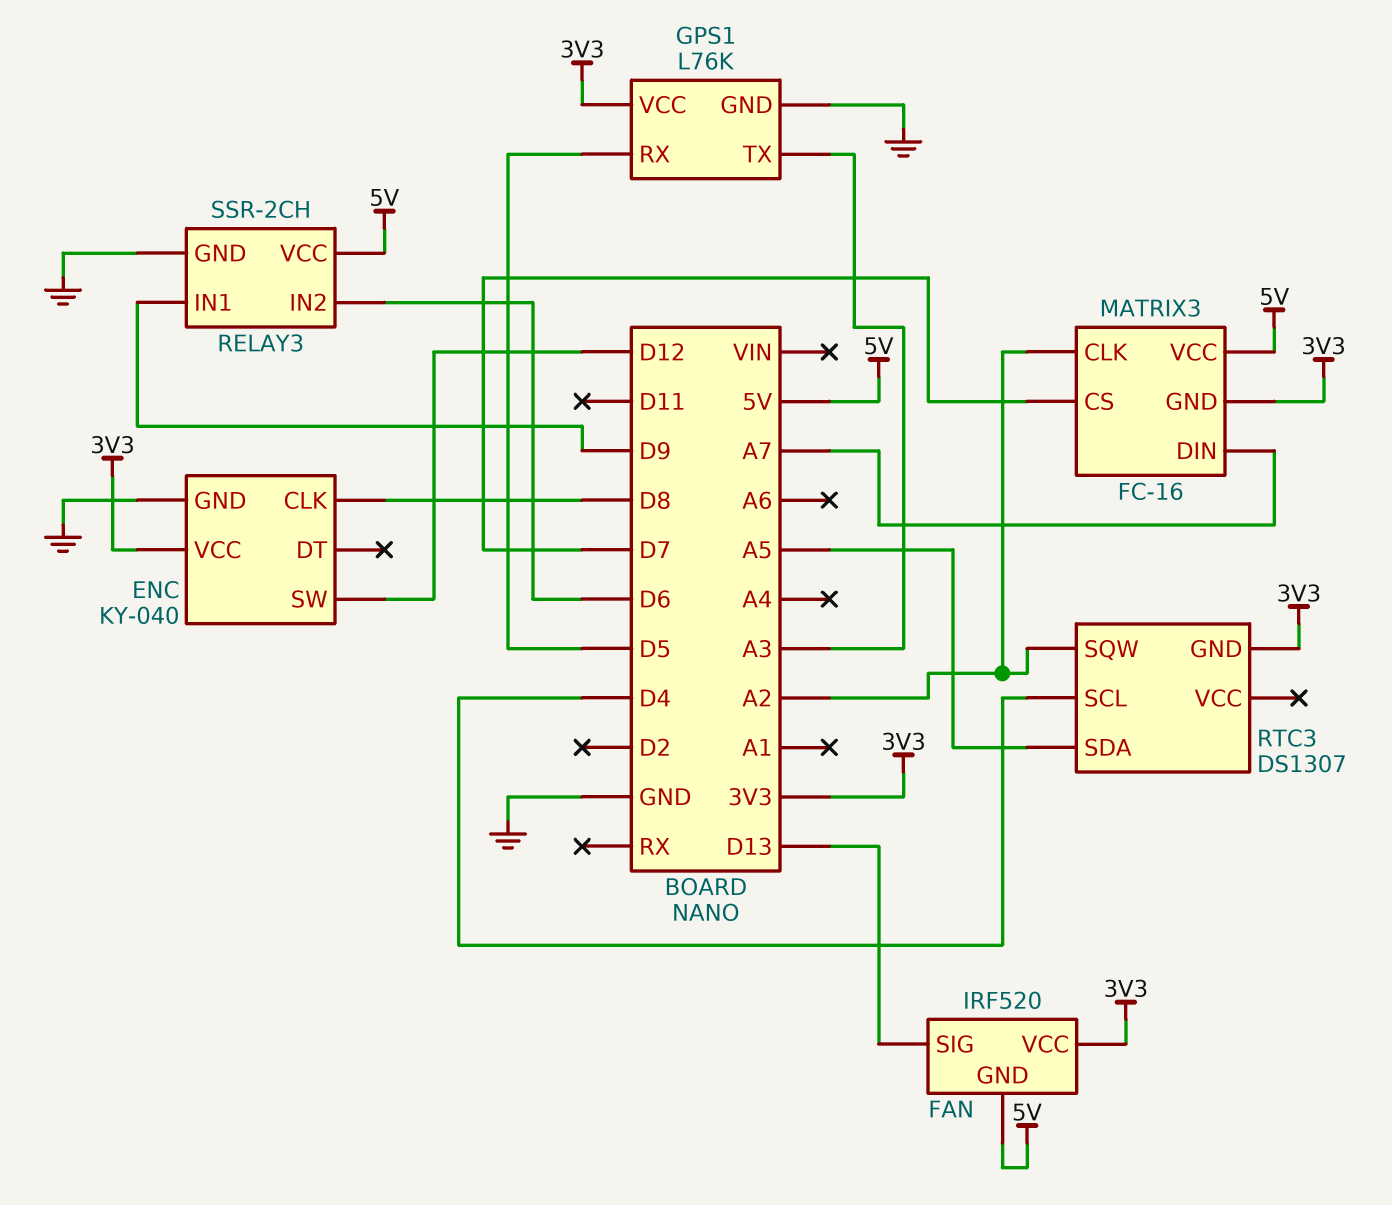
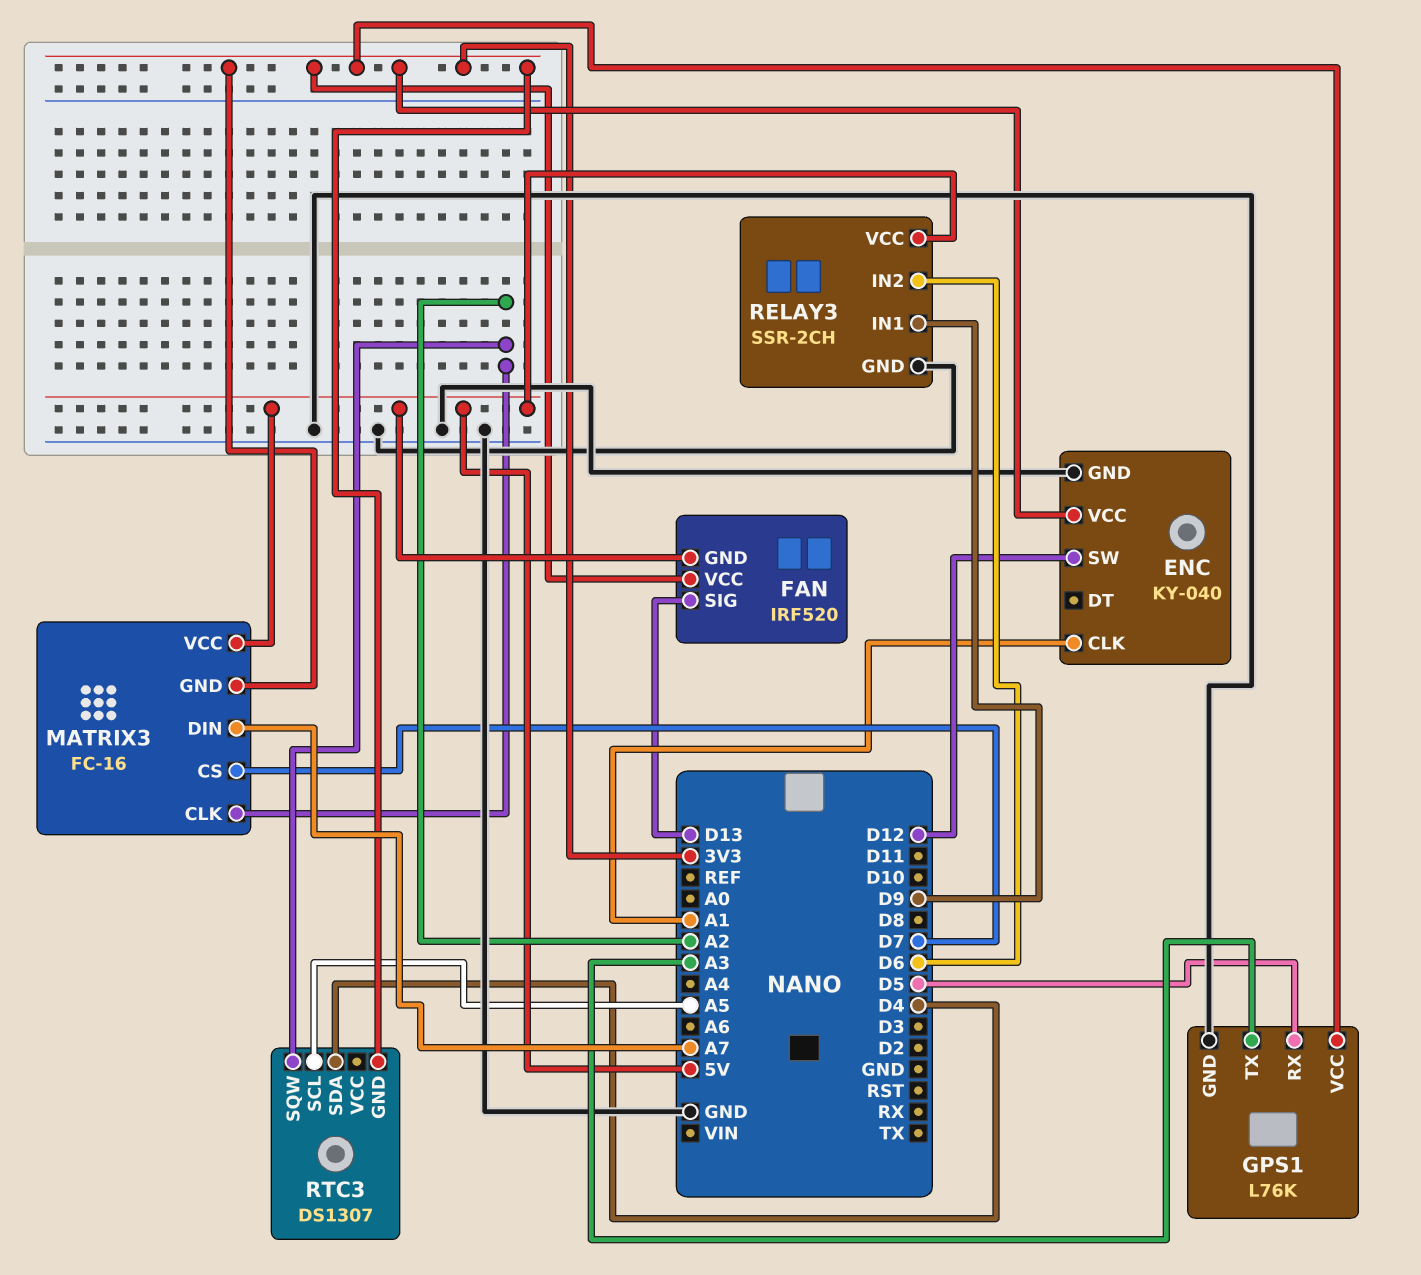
ENC pin CLK: D8 -> A1
RTC3 pin SCL: D4 -> A5
RTC3 pin SDA: A5 -> D4

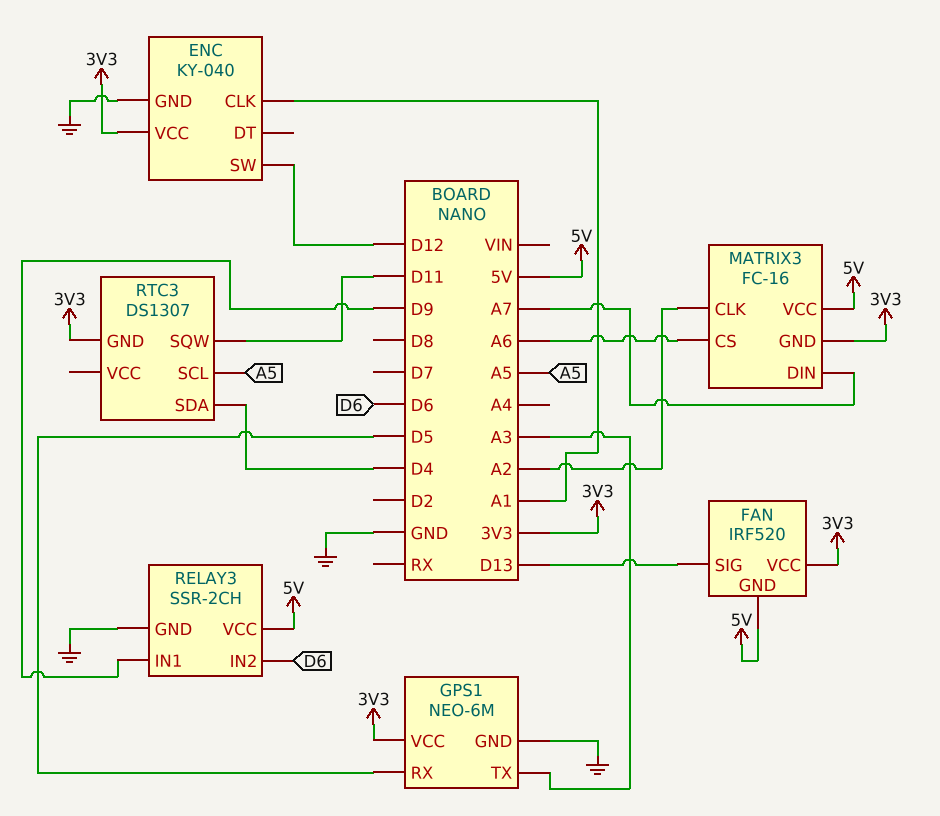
GPS1: L76K -> NEO-6M
MATRIX3 pin CS: D7 -> A6
RTC3 pin SQW: A2 -> D11

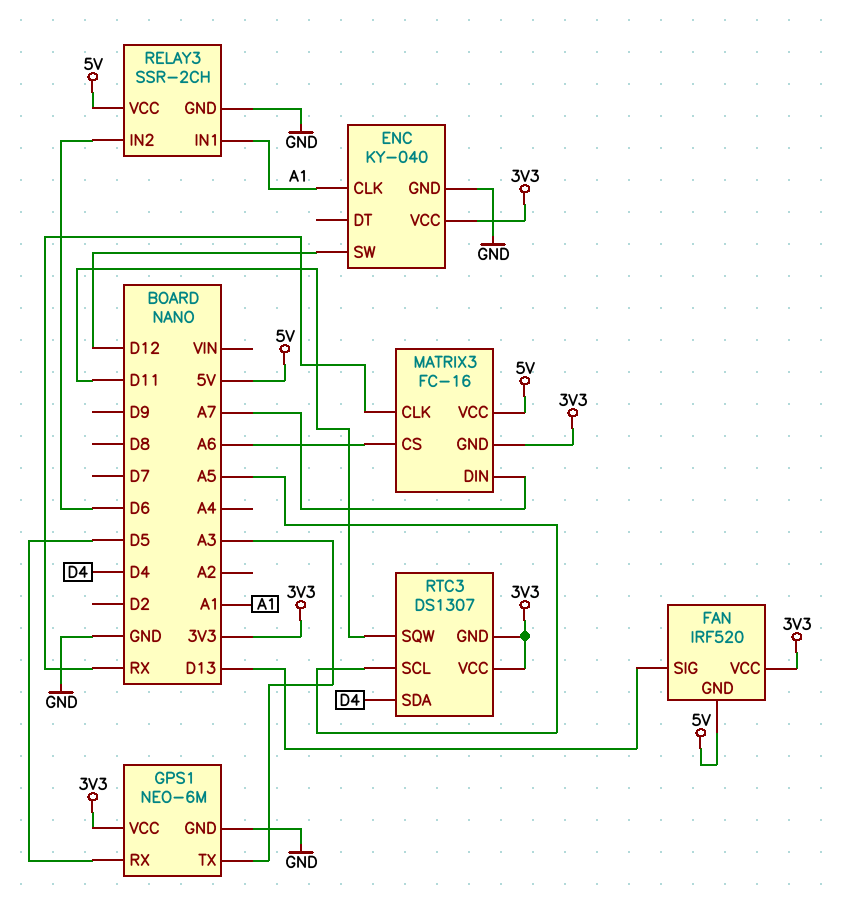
MATRIX3 pin CLK: A2 -> RX
RELAY3 pin IN1: D9 -> A1
RTC3 pin VCC: none -> 3V3

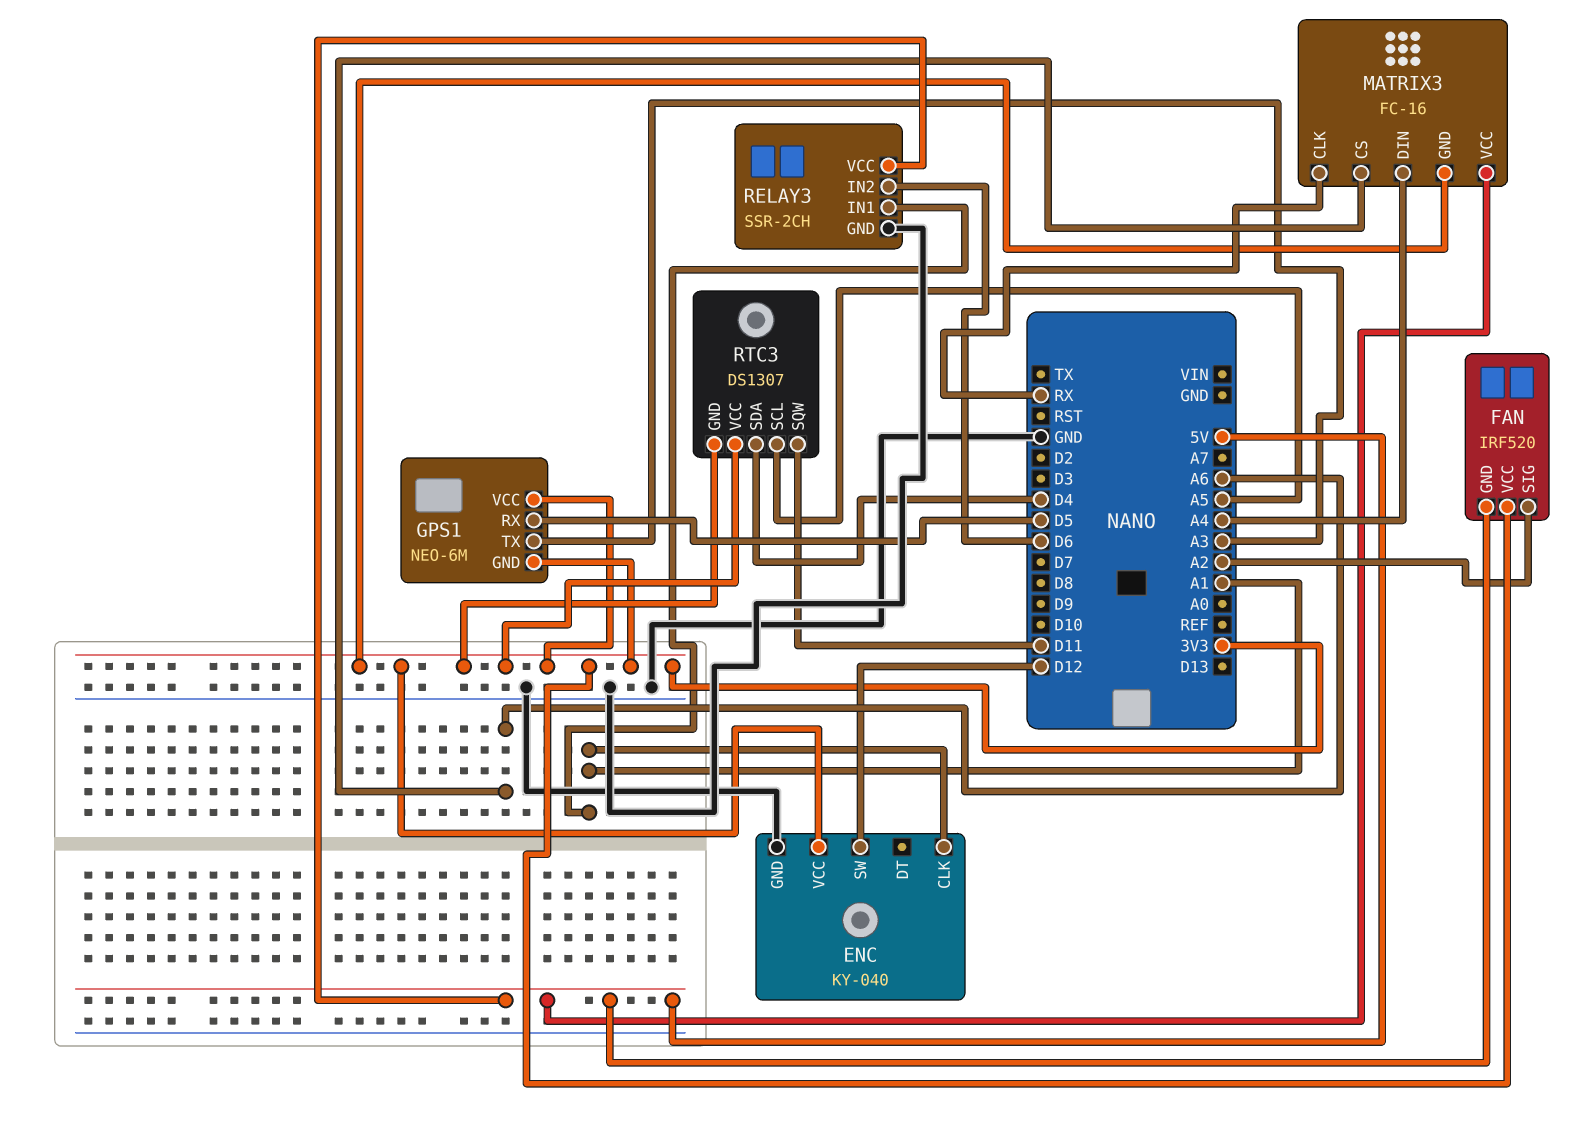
FAN pin SIG: D13 -> A2
GPS1 pin GND: GND -> 3V3
MATRIX3 pin DIN: A7 -> A4

